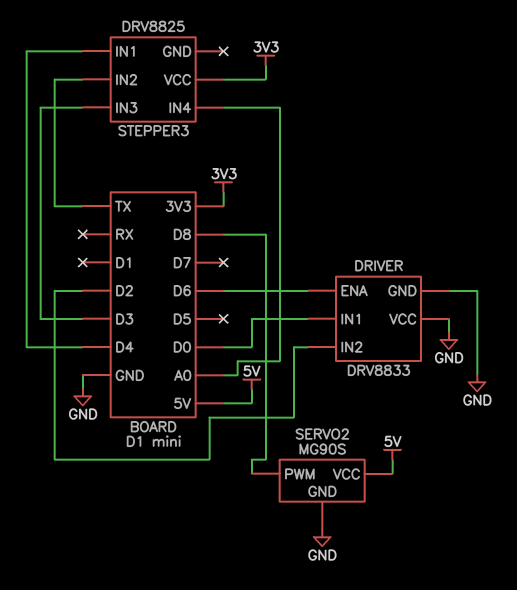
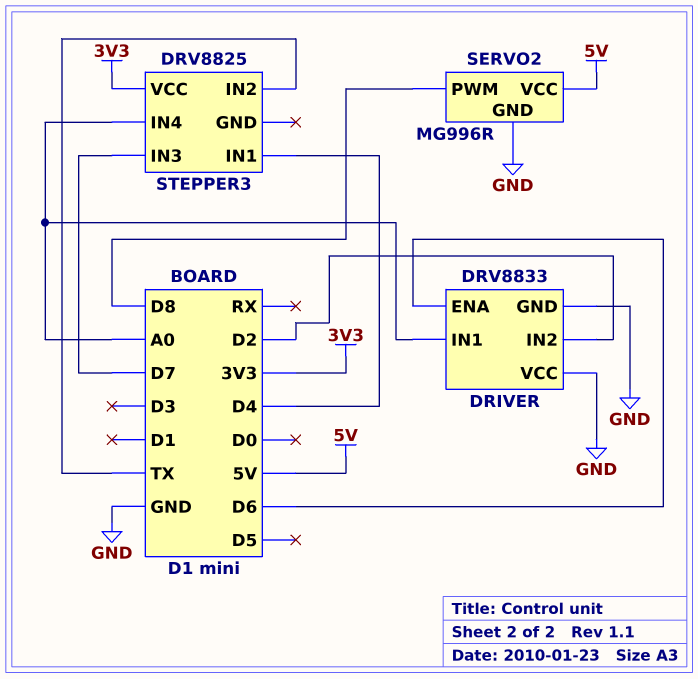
DRIVER pin IN1: D0 -> A0
SERVO2: MG90S -> MG996R
STEPPER3 pin IN3: D3 -> D7

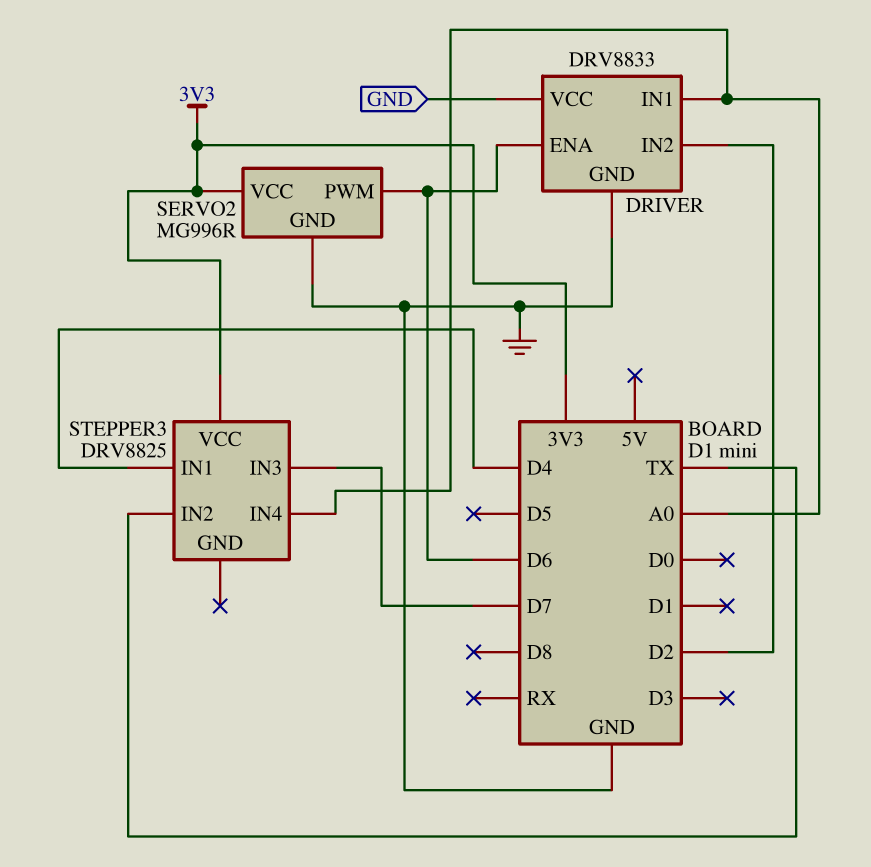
SERVO2 pin PWM: D8 -> D6
SERVO2 pin VCC: 5V -> 3V3

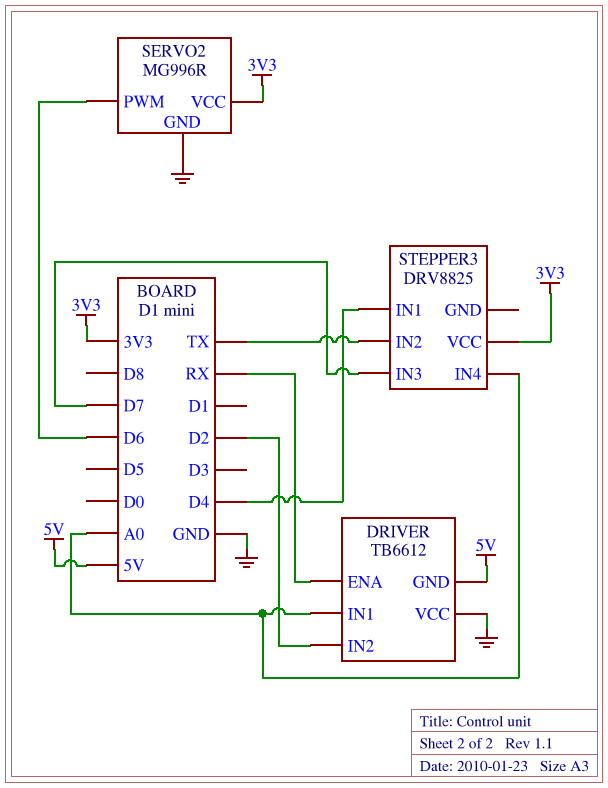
DRIVER: DRV8833 -> TB6612
DRIVER pin ENA: D6 -> RX
DRIVER pin GND: GND -> 5V

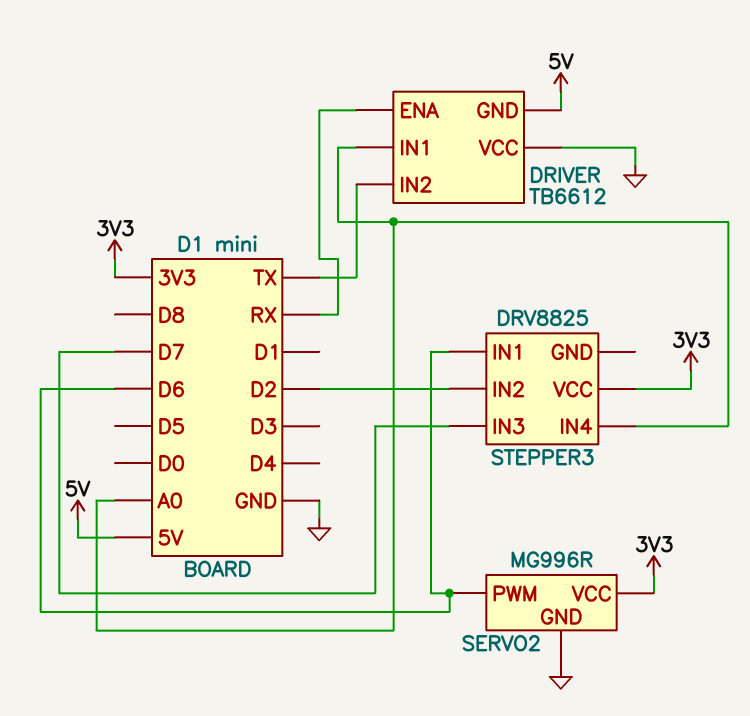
DRIVER pin IN2: D2 -> TX
STEPPER3 pin IN1: D4 -> D6
STEPPER3 pin IN2: TX -> D2

